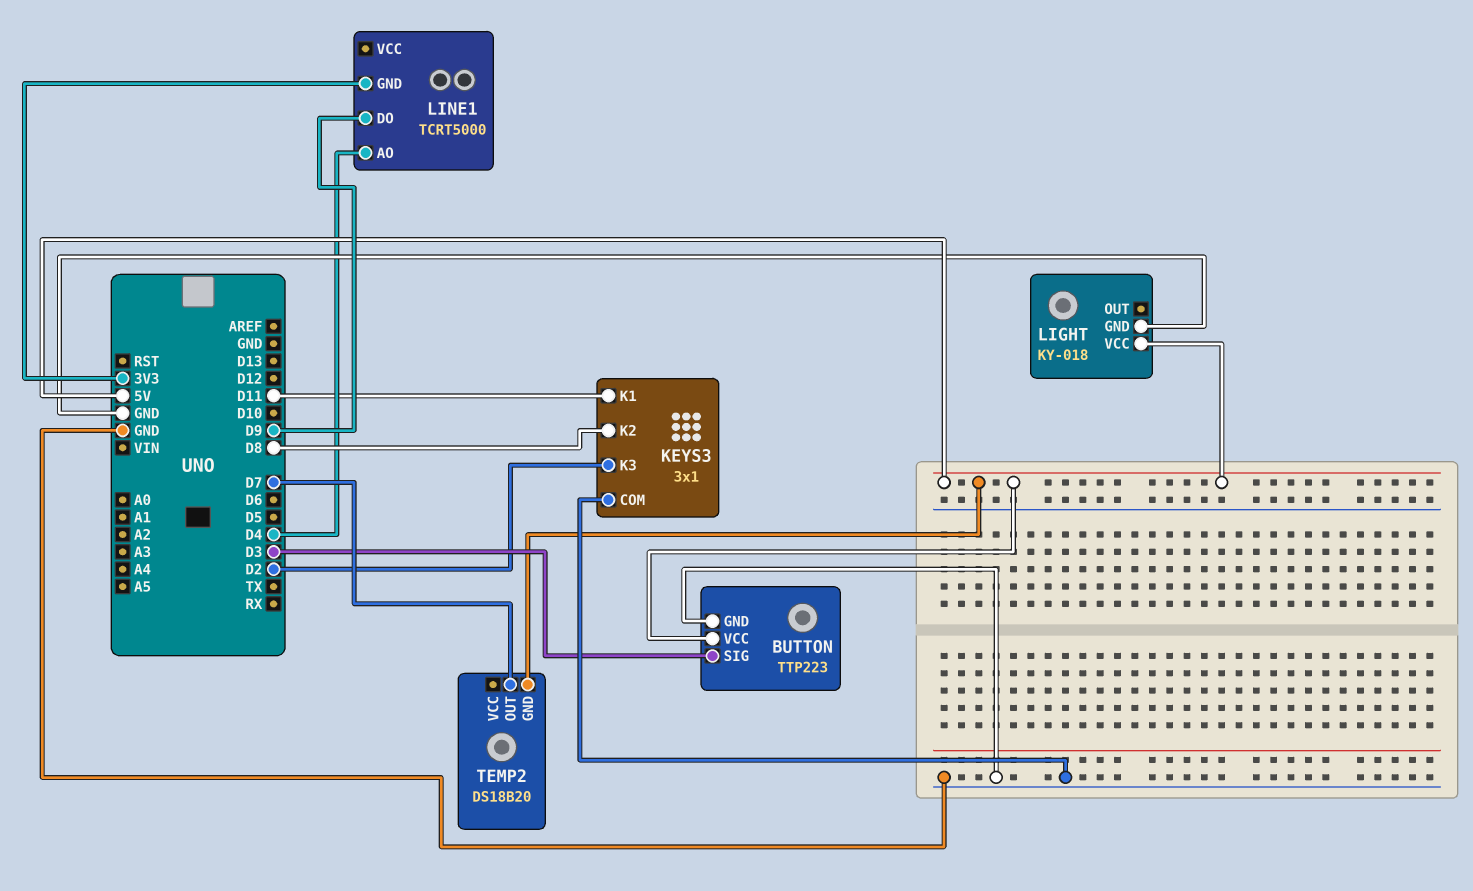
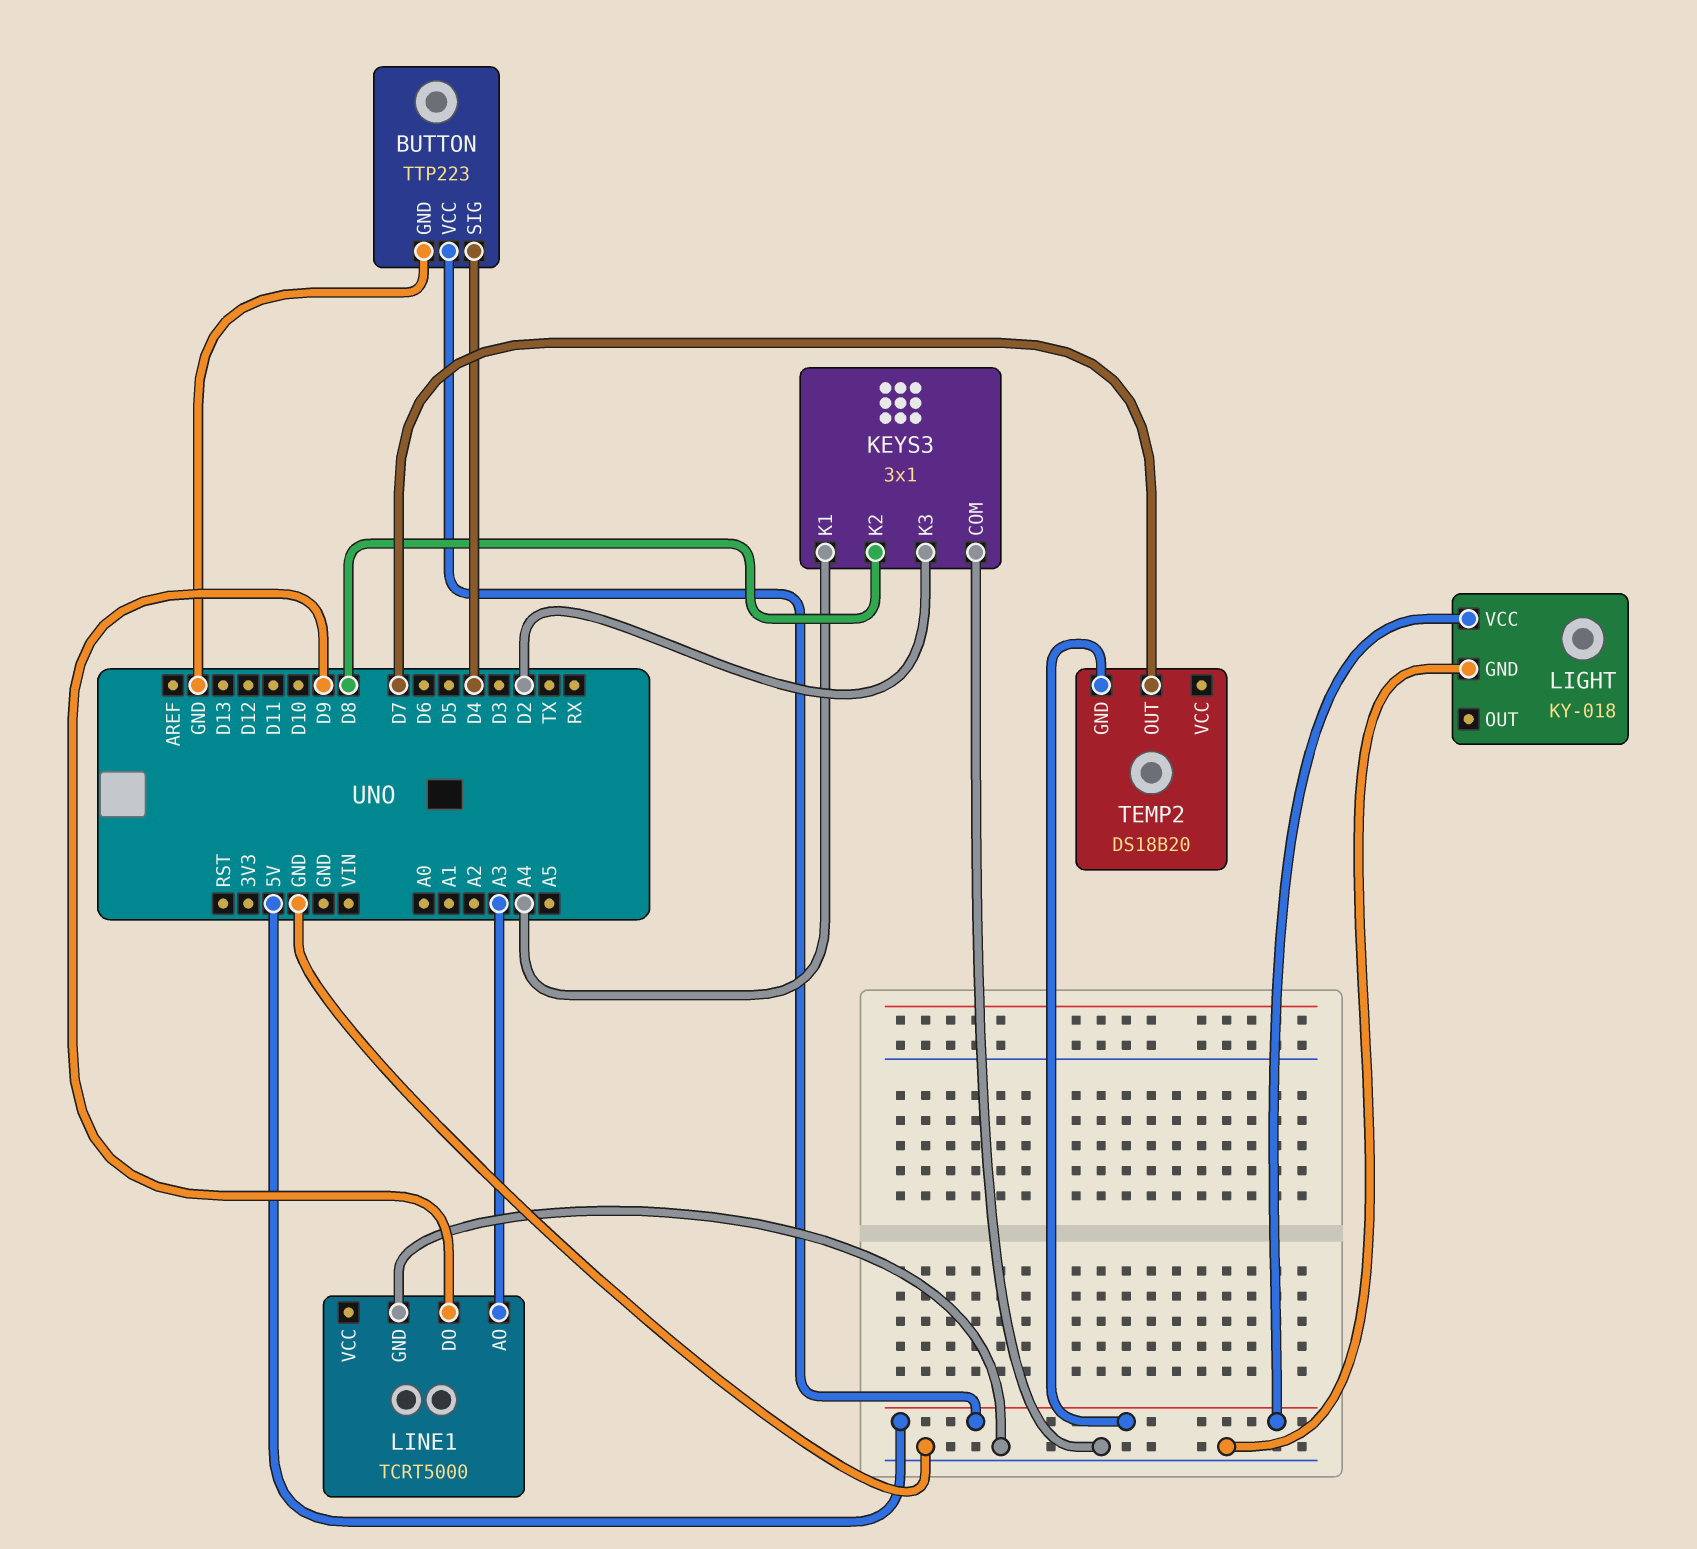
BUTTON pin SIG: D3 -> D4
KEYS3 pin K1: D11 -> A4
LINE1 pin AO: D4 -> A3
LINE1 pin GND: 3V3 -> GND

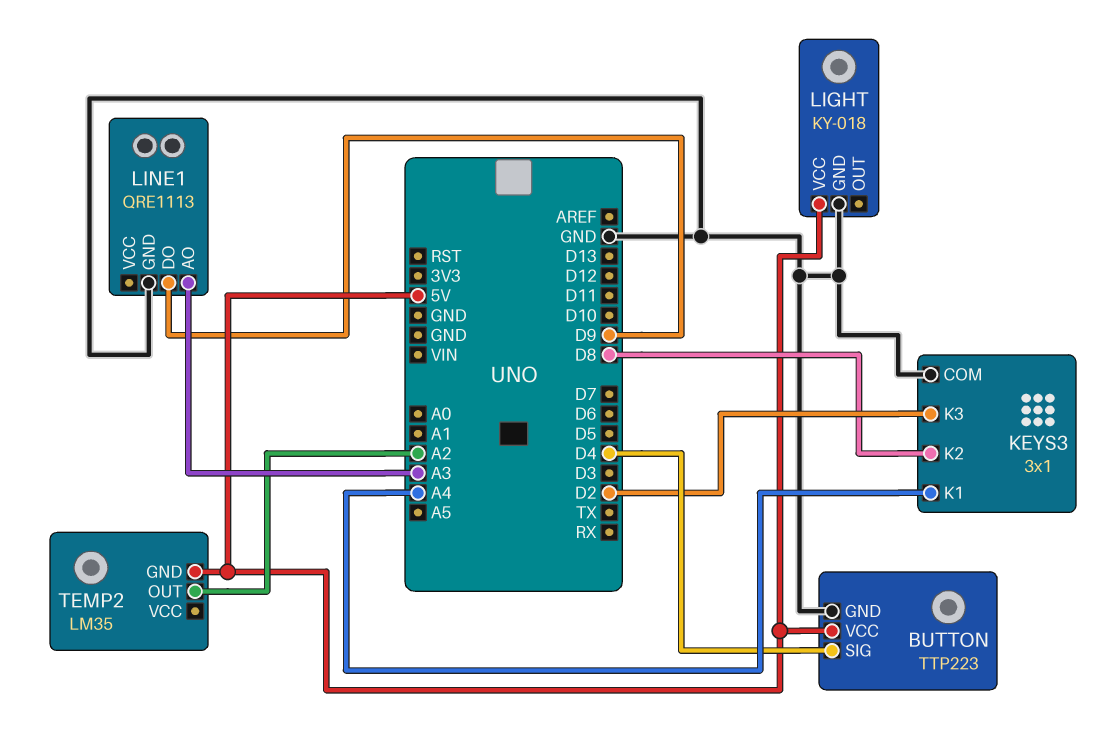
LINE1: TCRT5000 -> QRE1113
TEMP2: DS18B20 -> LM35
TEMP2 pin OUT: D7 -> A2

